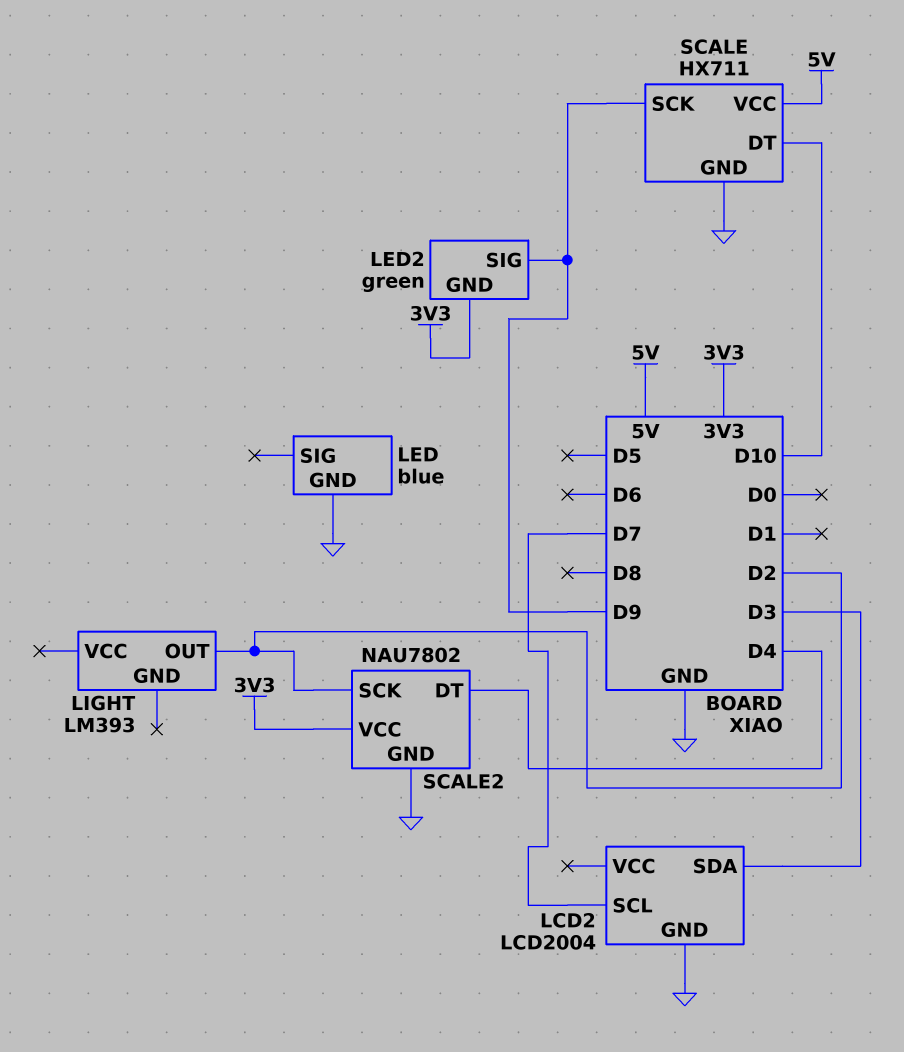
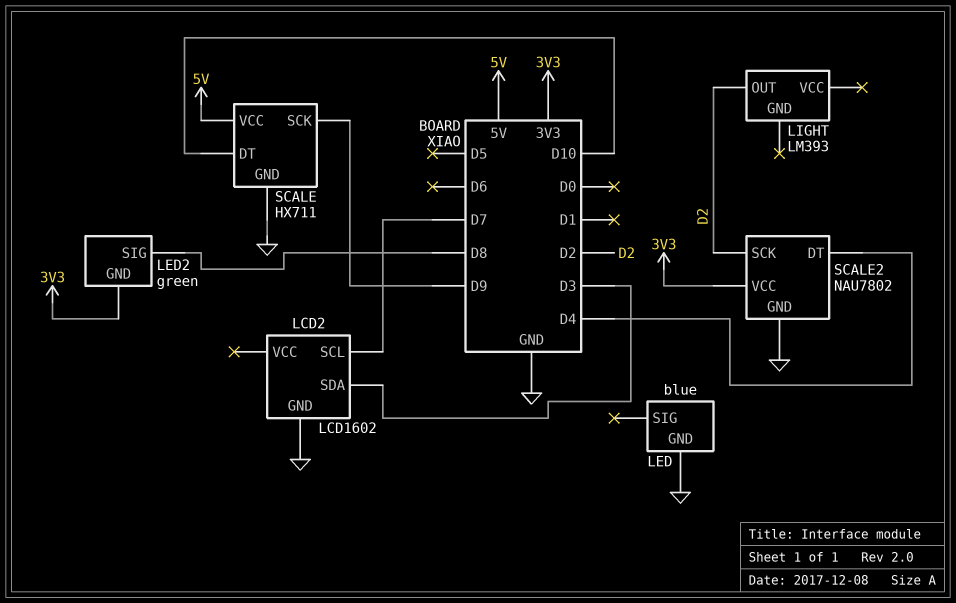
LCD2: LCD2004 -> LCD1602
LED2 pin SIG: D9 -> D8

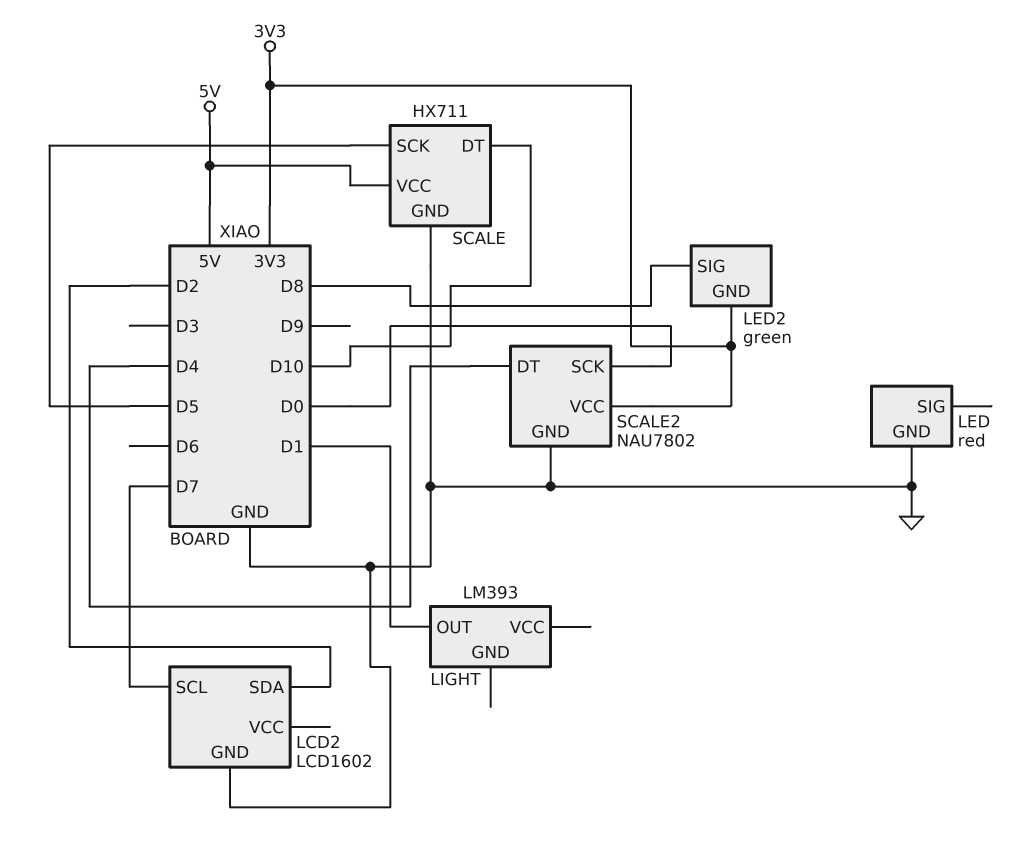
LCD2 pin SDA: D3 -> D2
LED: blue -> red
LIGHT pin OUT: D2 -> D1
SCALE pin SCK: D9 -> D5
SCALE2 pin SCK: D2 -> D0

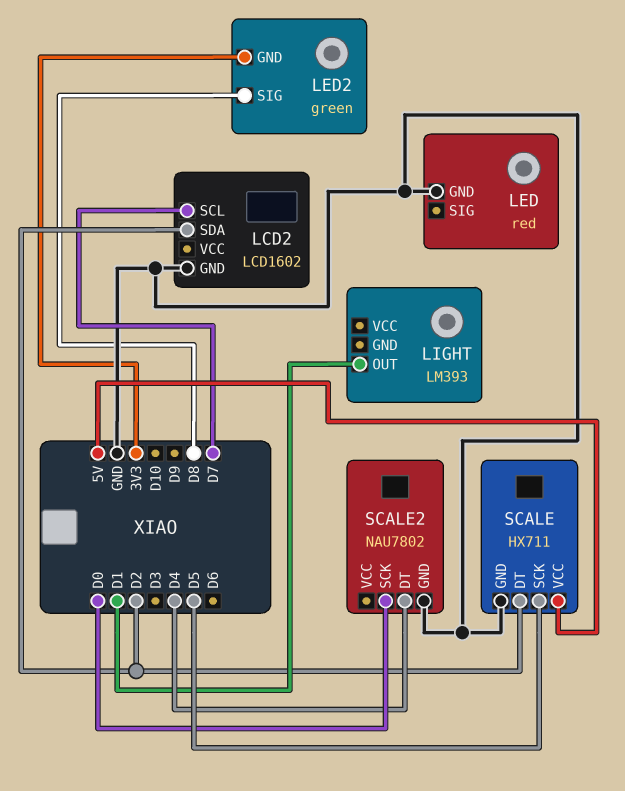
SCALE pin DT: D10 -> D2
SCALE2 pin VCC: 3V3 -> none

